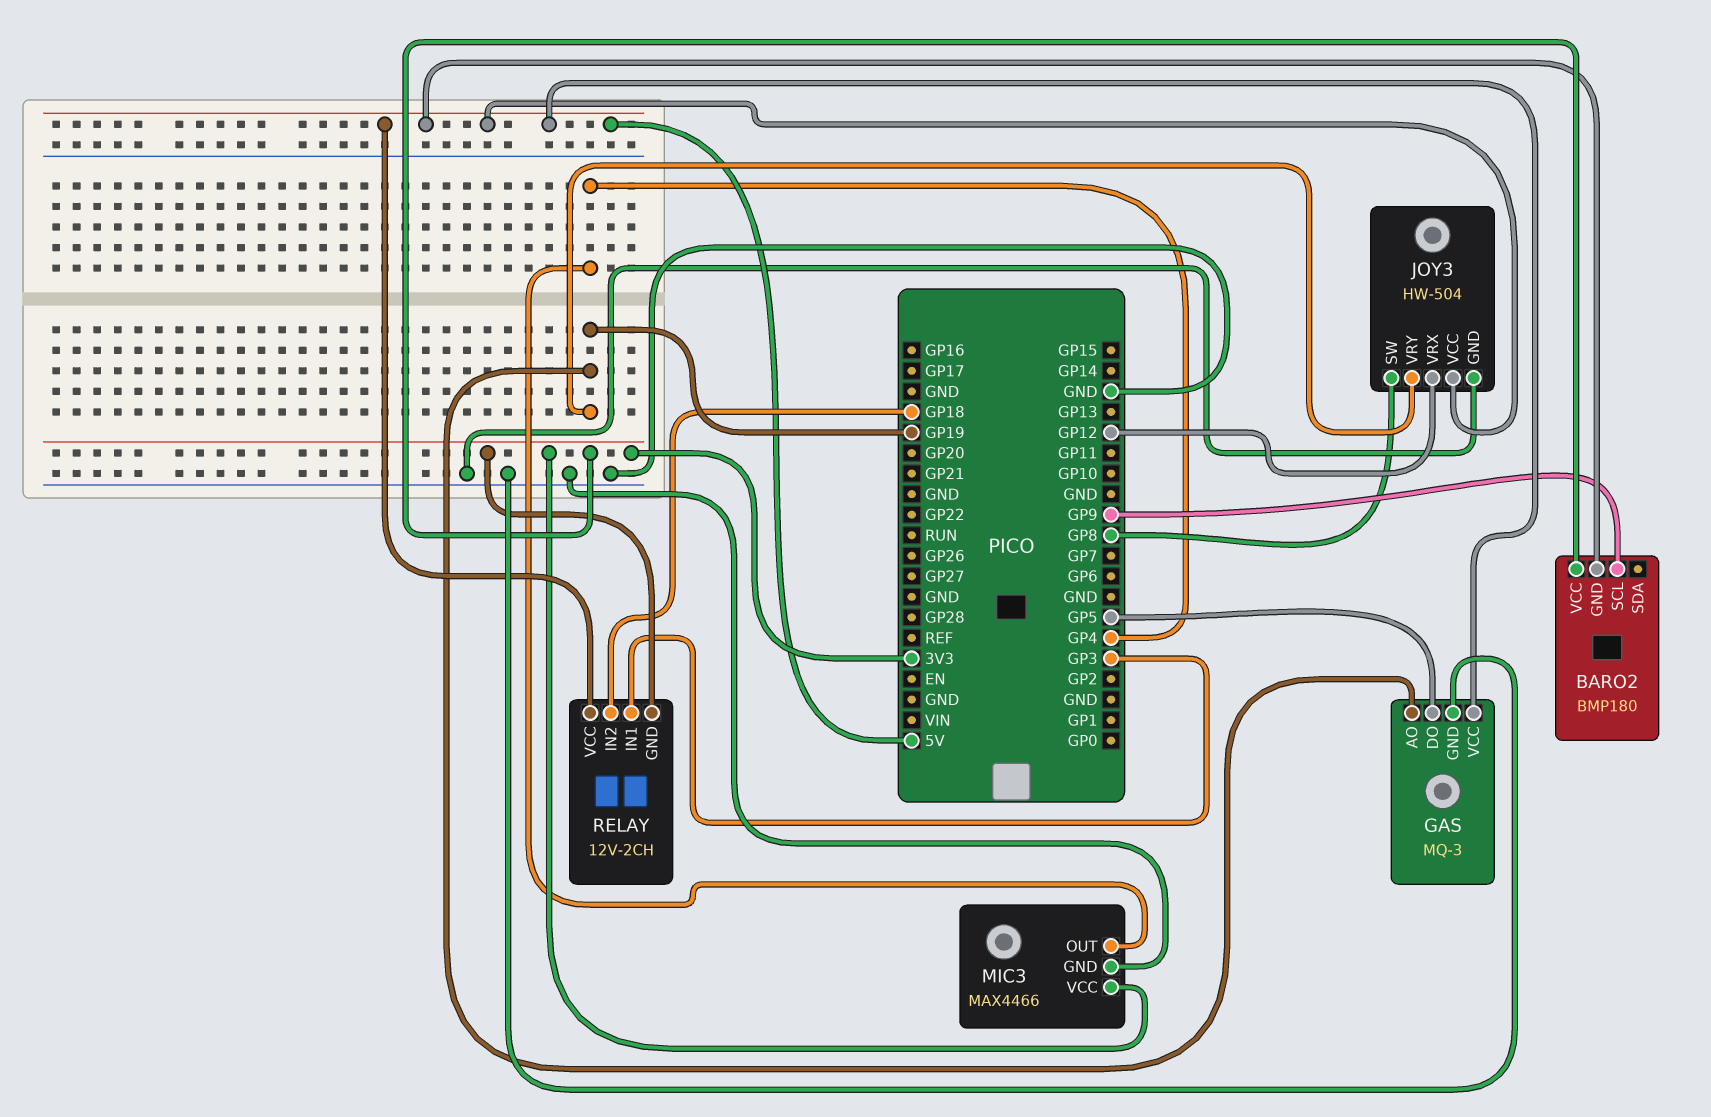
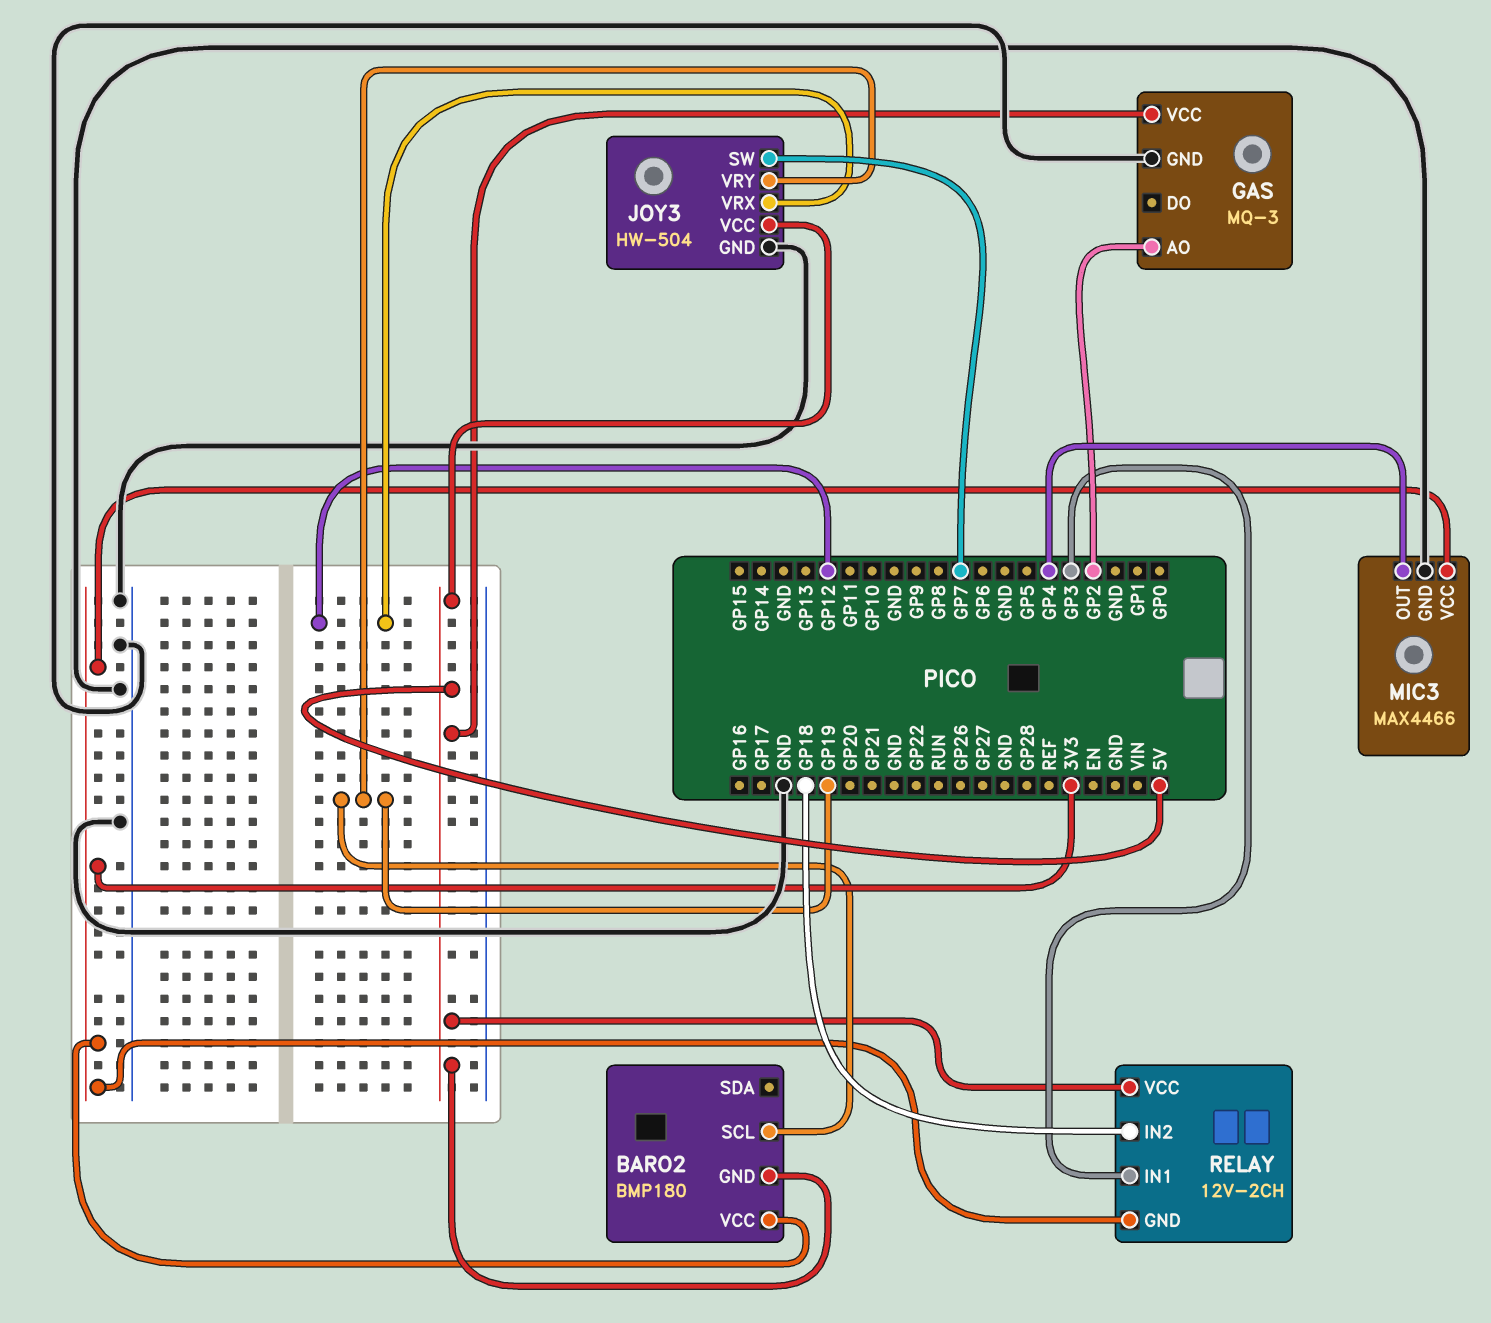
BARO2 pin SCL: GP9 -> GP19
GAS pin AO: GP19 -> GP2
GAS pin DO: GP5 -> none
JOY3 pin SW: GP8 -> GP7

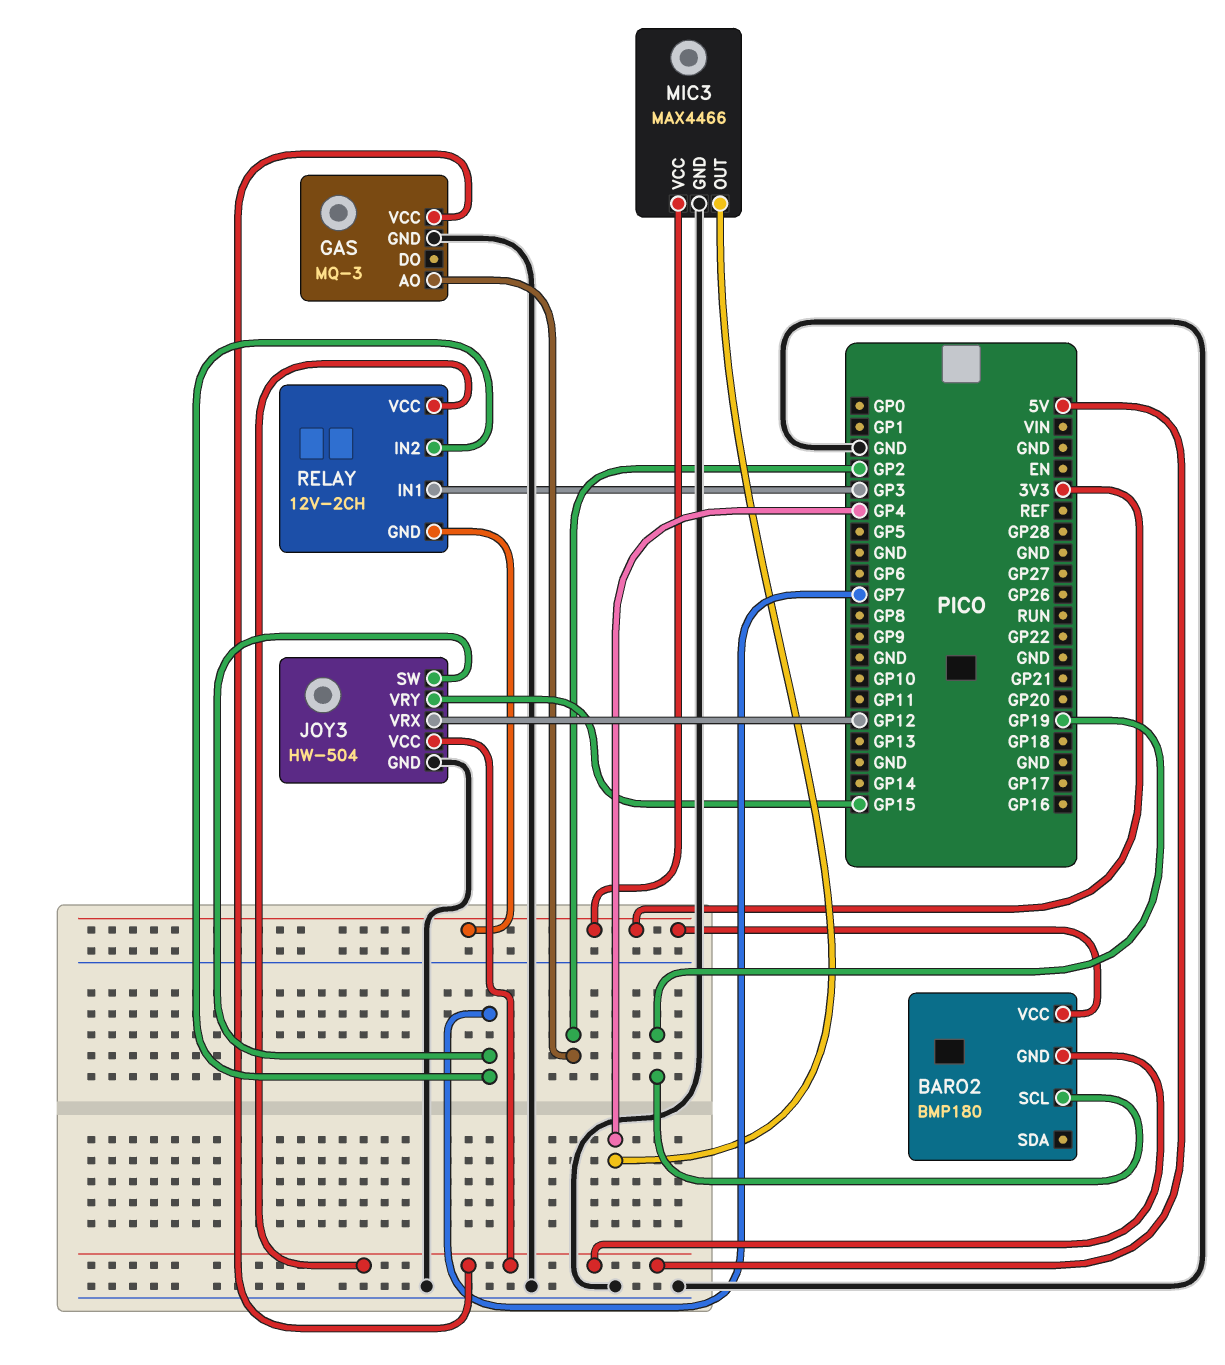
JOY3 pin VRY: GP19 -> GP15
RELAY pin IN2: GP18 -> GP7

